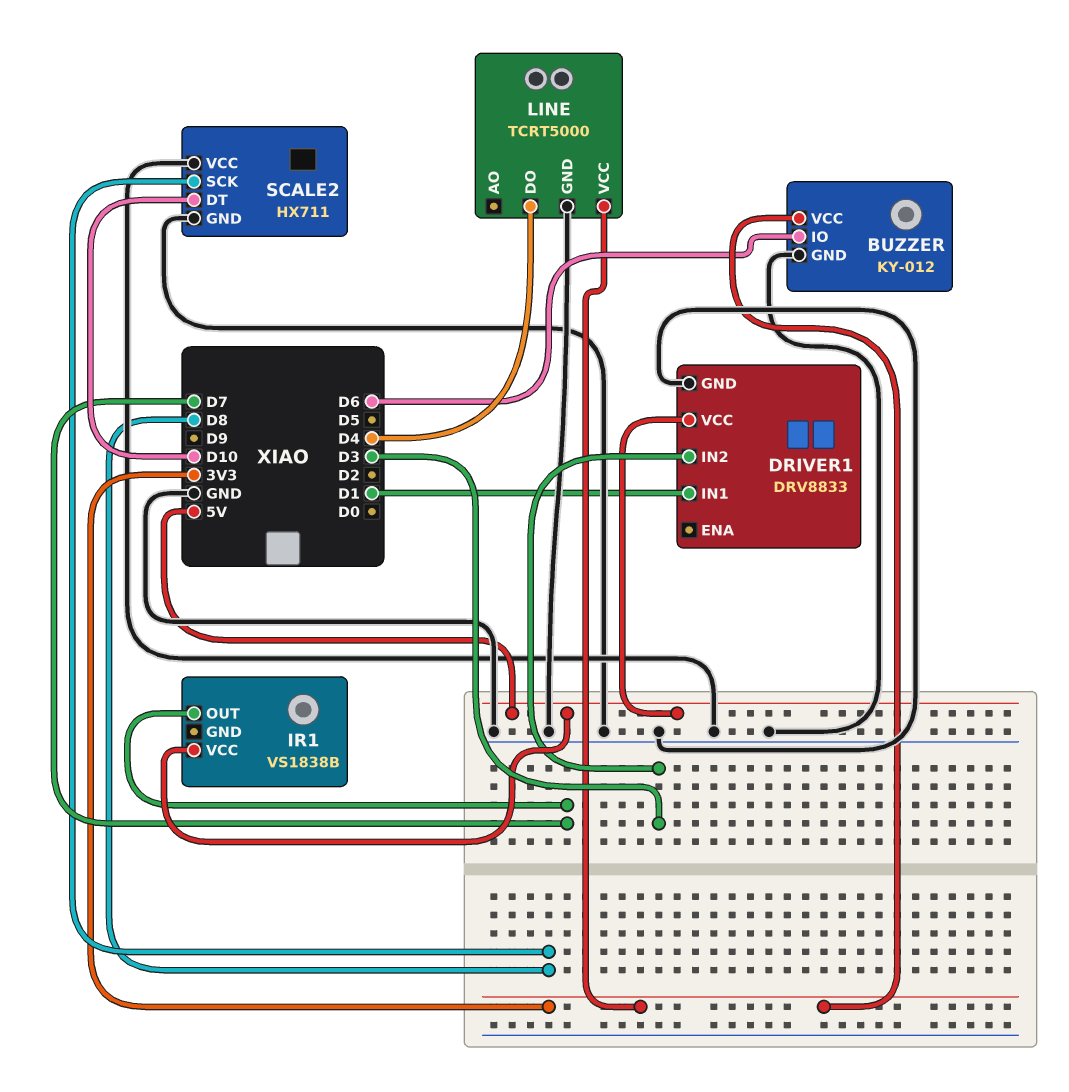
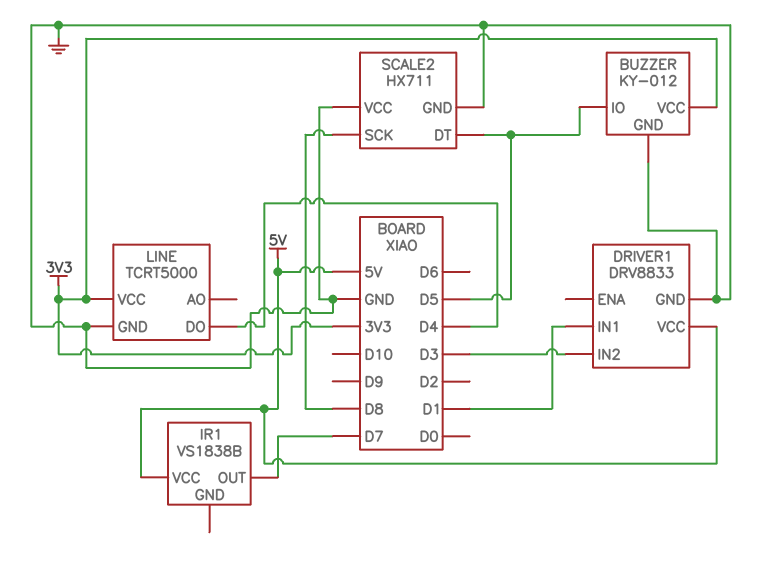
BUZZER pin IO: D6 -> D5
SCALE2 pin DT: D10 -> D5

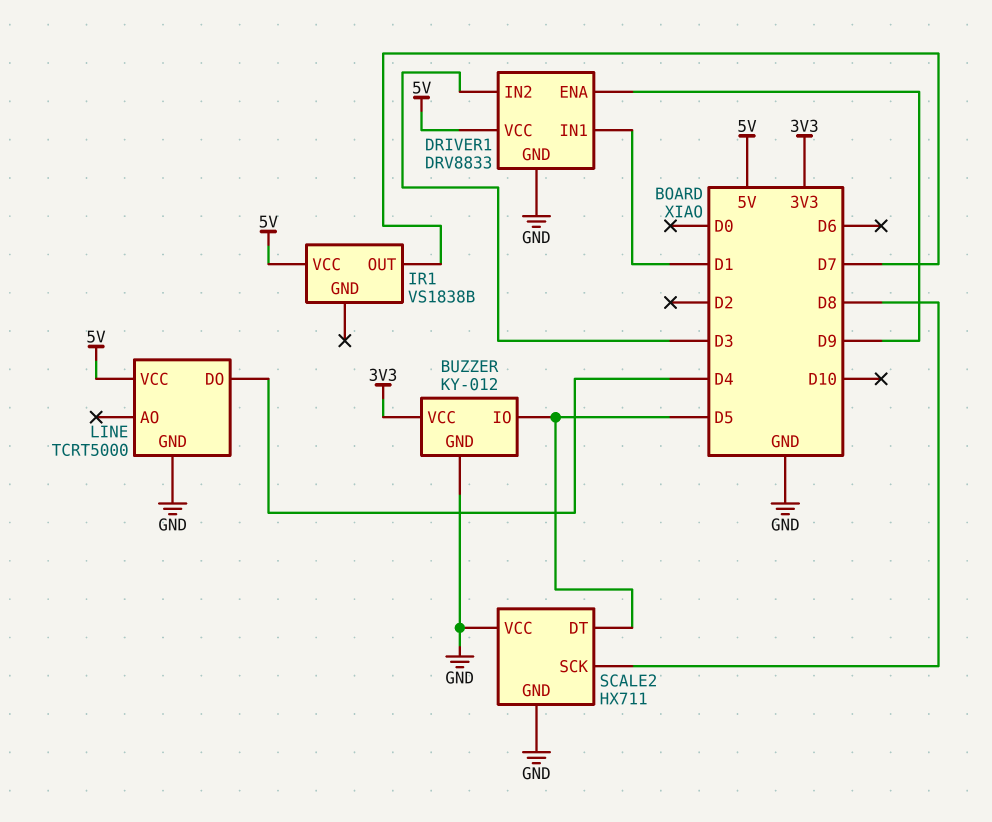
DRIVER1 pin ENA: none -> D9
LINE pin VCC: 3V3 -> 5V

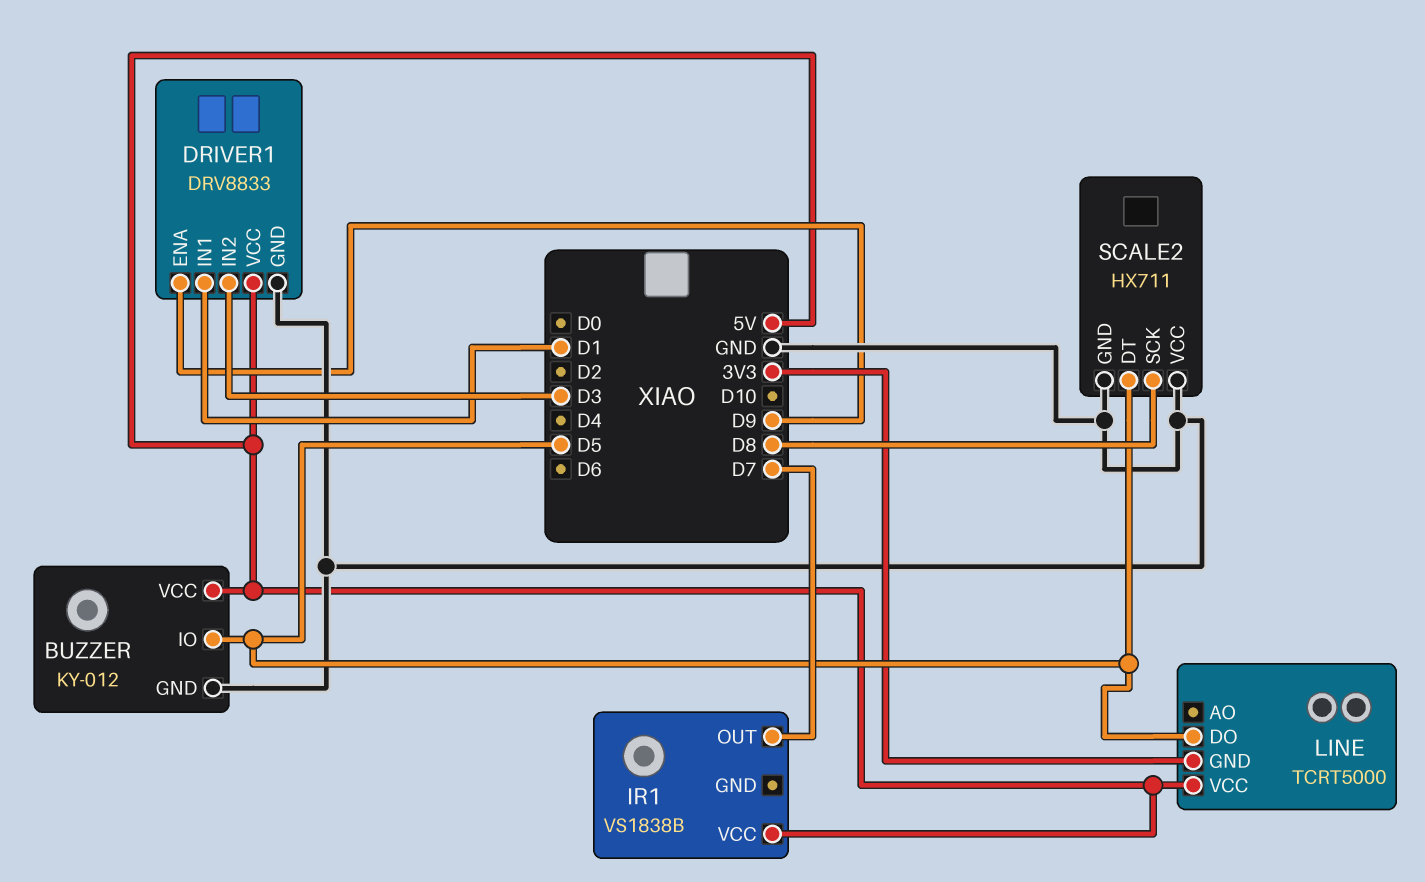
BUZZER pin VCC: 3V3 -> 5V
LINE pin DO: D4 -> D5
LINE pin GND: GND -> 3V3

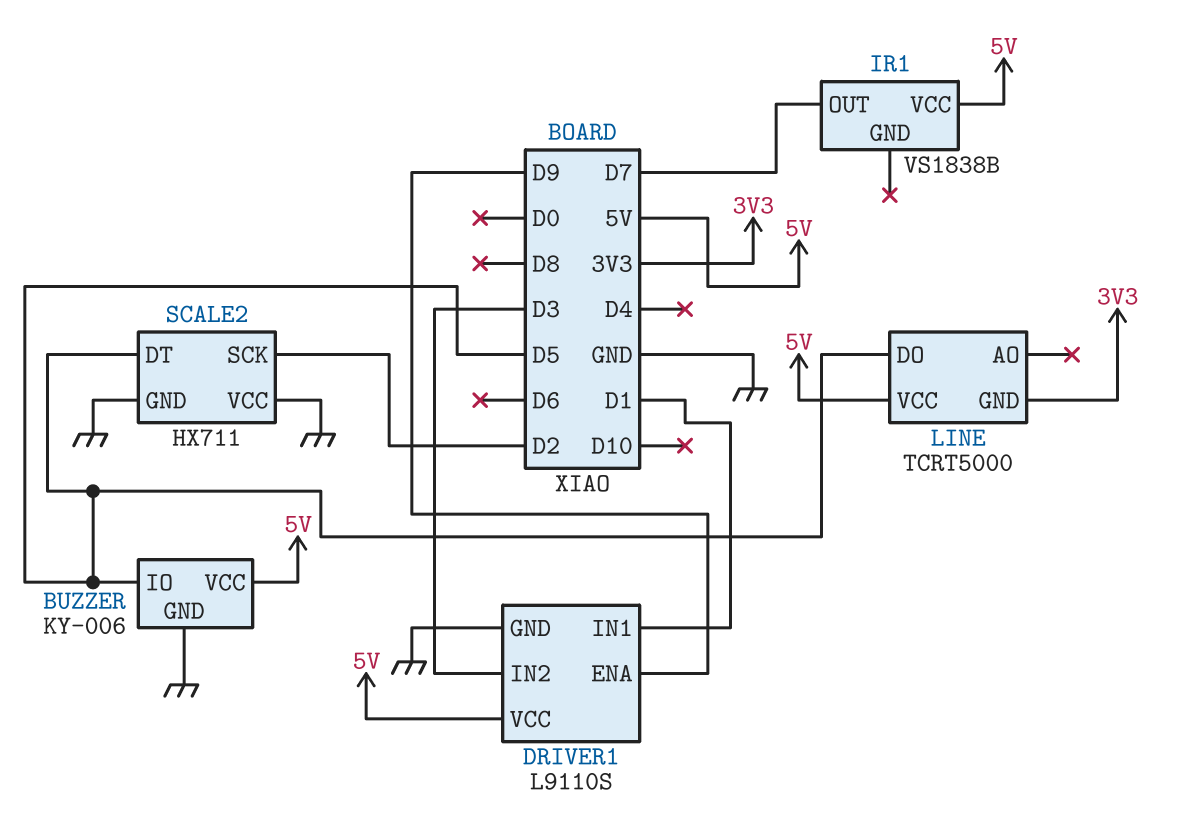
BUZZER: KY-012 -> KY-006
DRIVER1: DRV8833 -> L9110S
SCALE2 pin SCK: D8 -> D2

